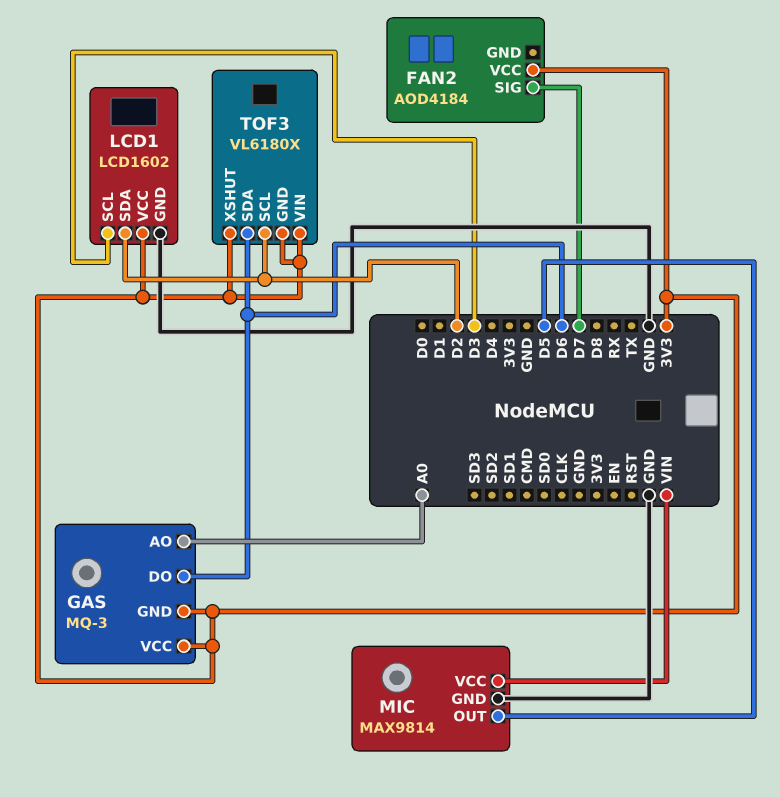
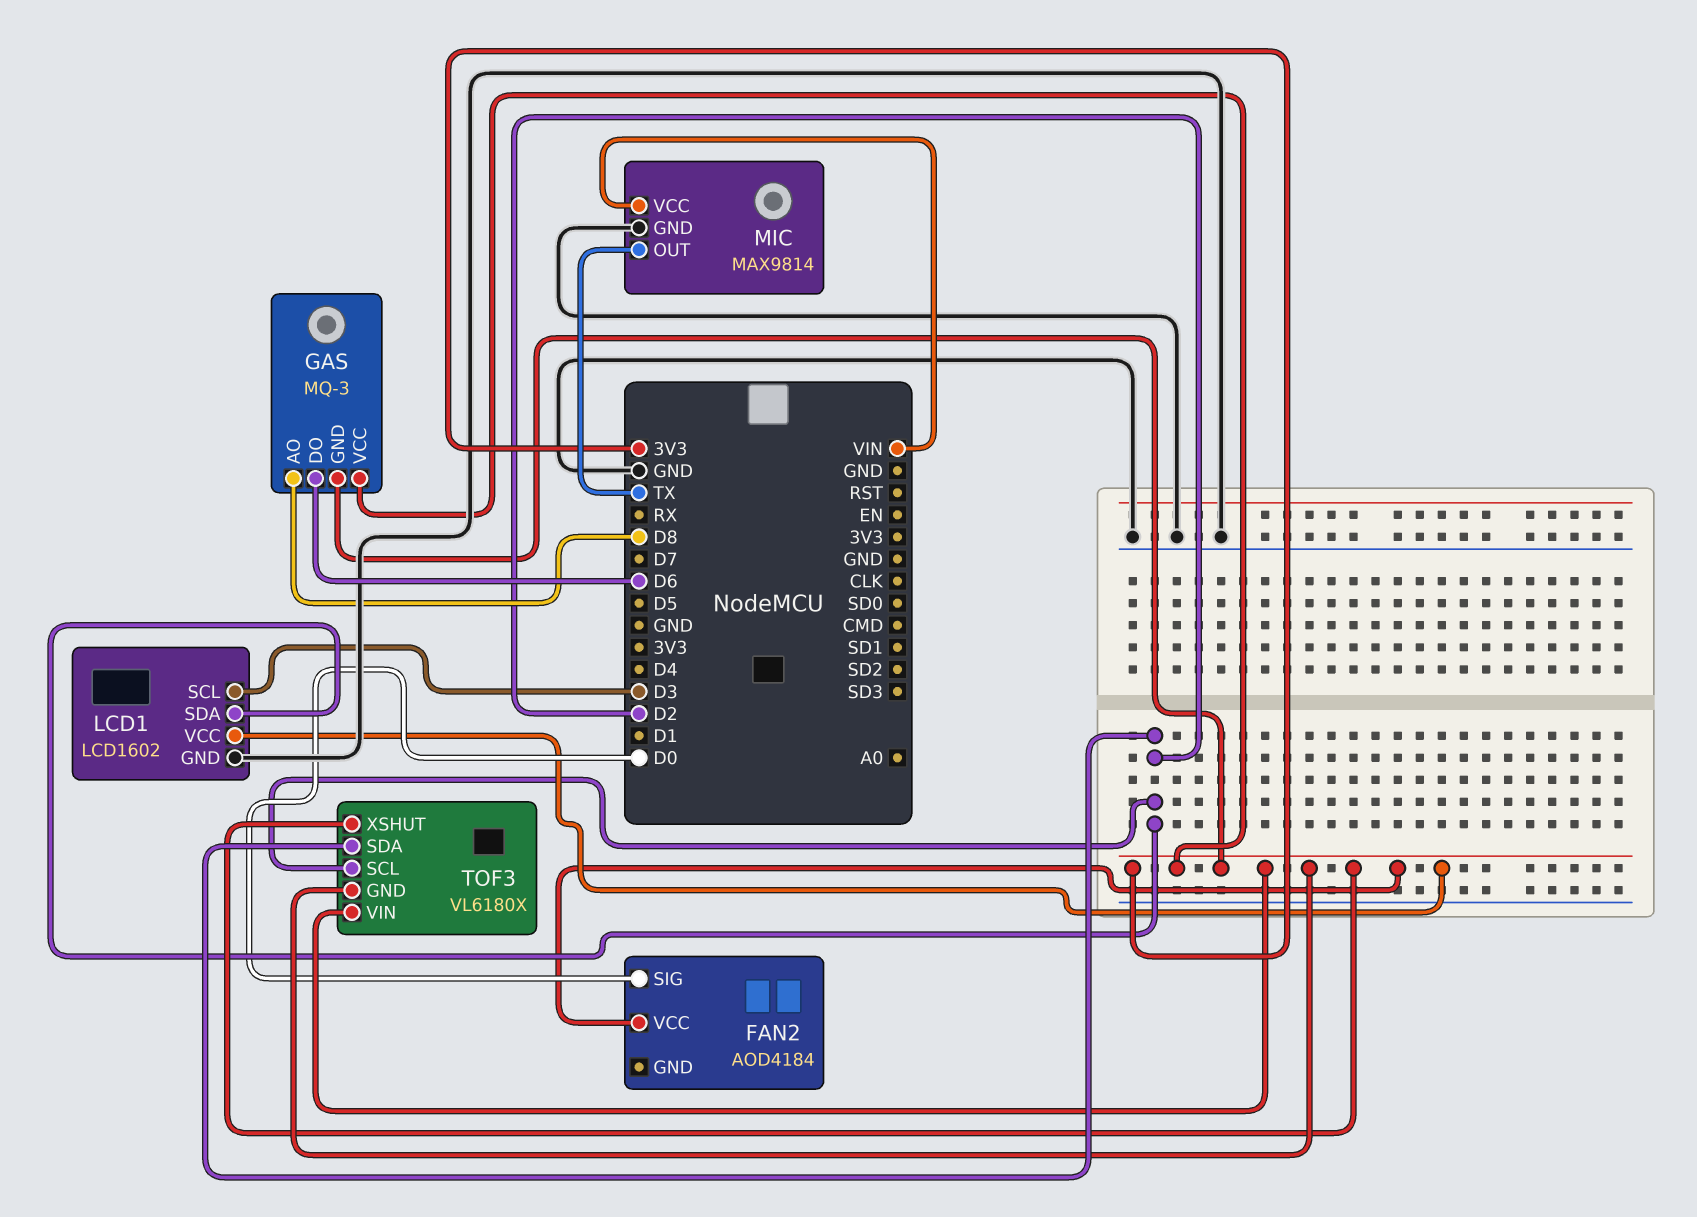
FAN2 pin SIG: D7 -> D0
GAS pin AO: A0 -> D8
MIC pin OUT: D5 -> TX
TOF3 pin SDA: D6 -> D2

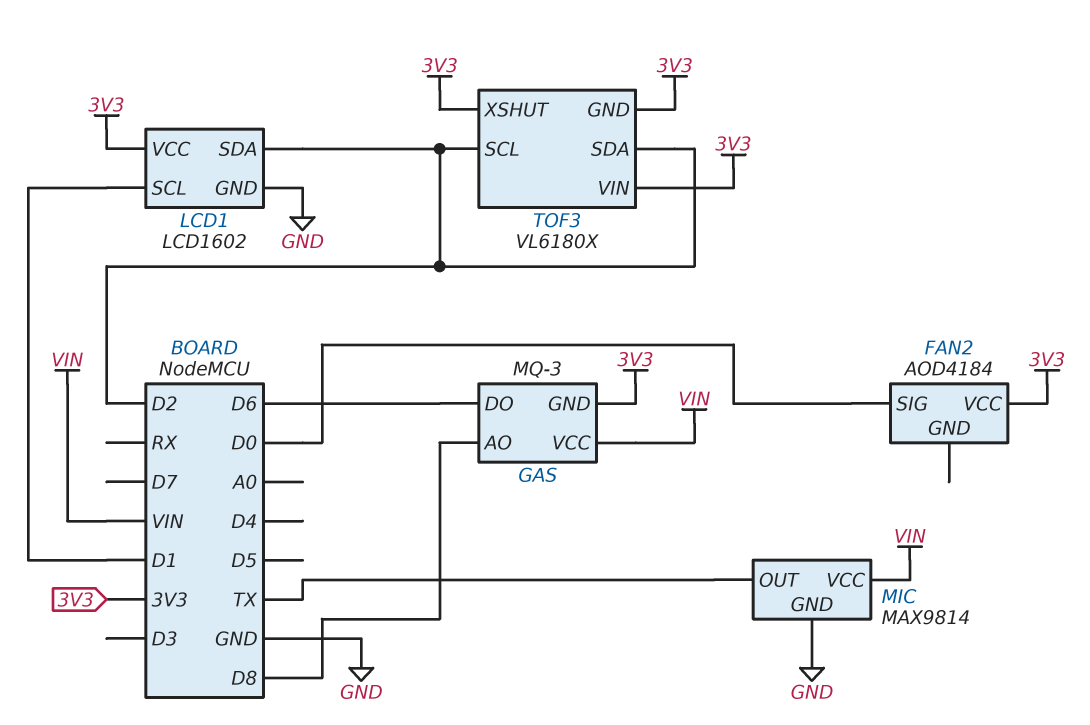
GAS pin VCC: 3V3 -> VIN
LCD1 pin SCL: D3 -> D1

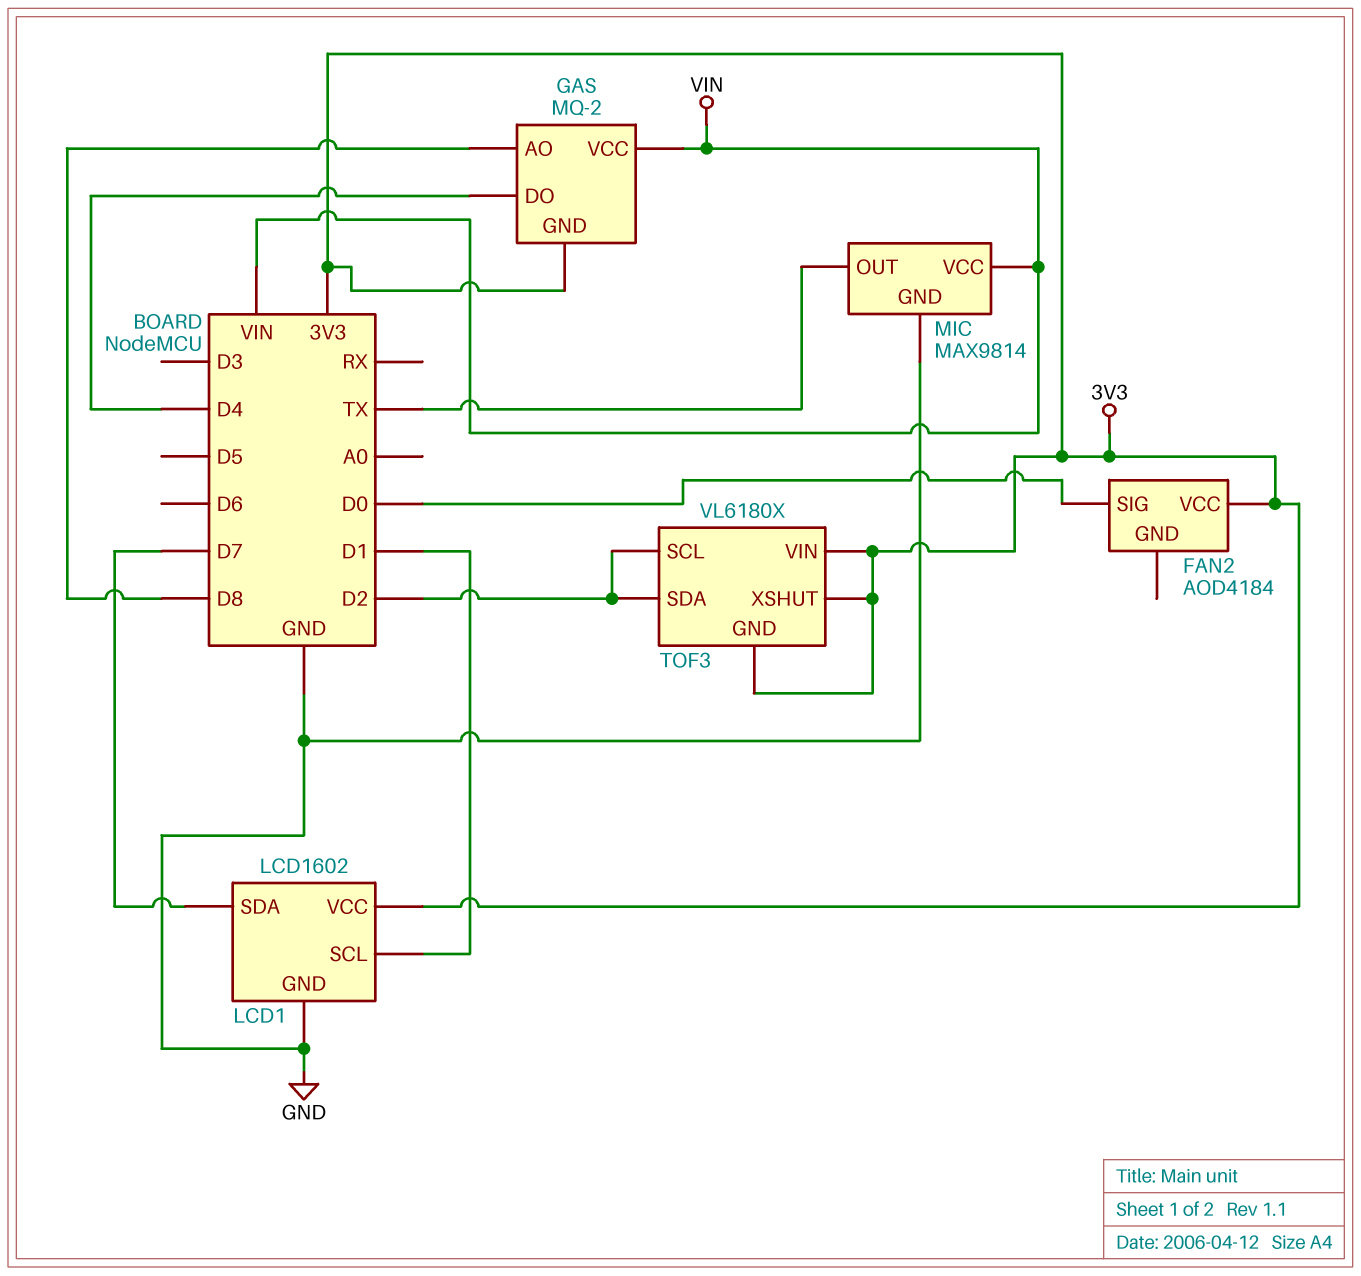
GAS: MQ-3 -> MQ-2
GAS pin DO: D6 -> D4
LCD1 pin SDA: D2 -> D7

